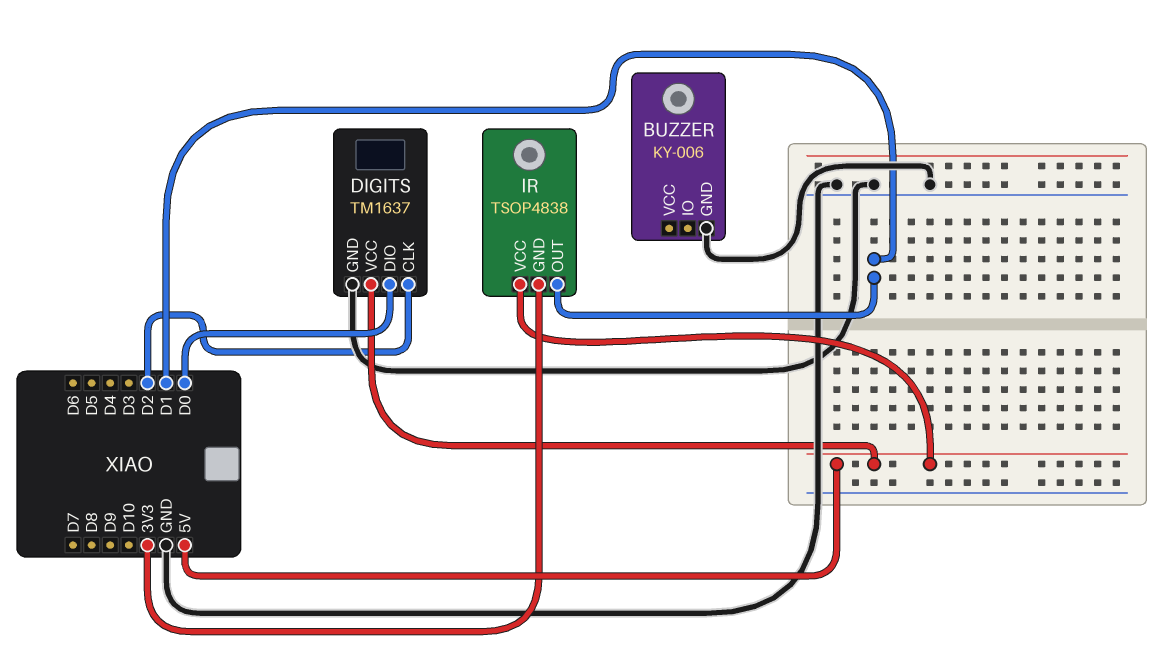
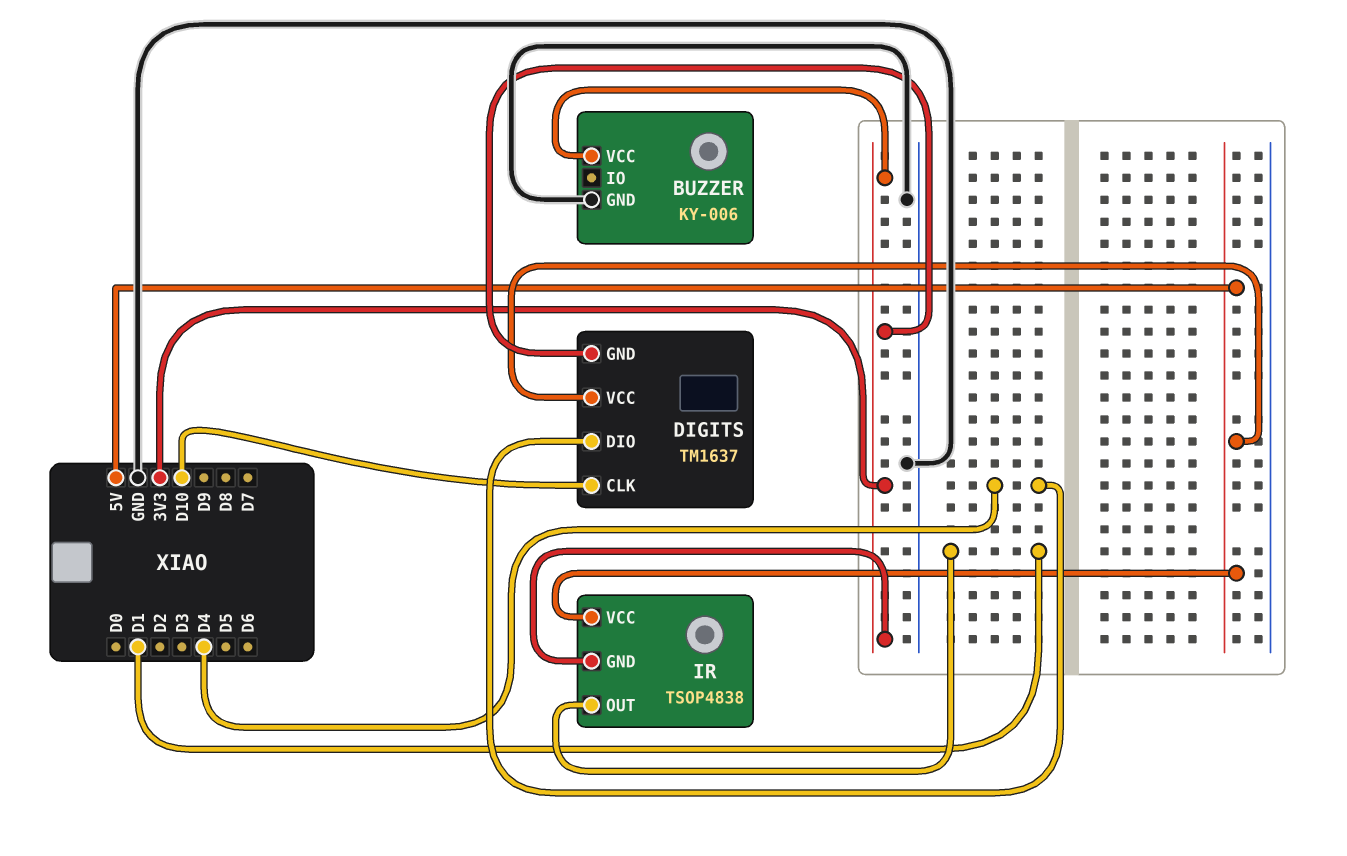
BUZZER pin VCC: none -> 3V3
DIGITS pin CLK: D2 -> D10
DIGITS pin DIO: D0 -> D4
DIGITS pin GND: GND -> 3V3

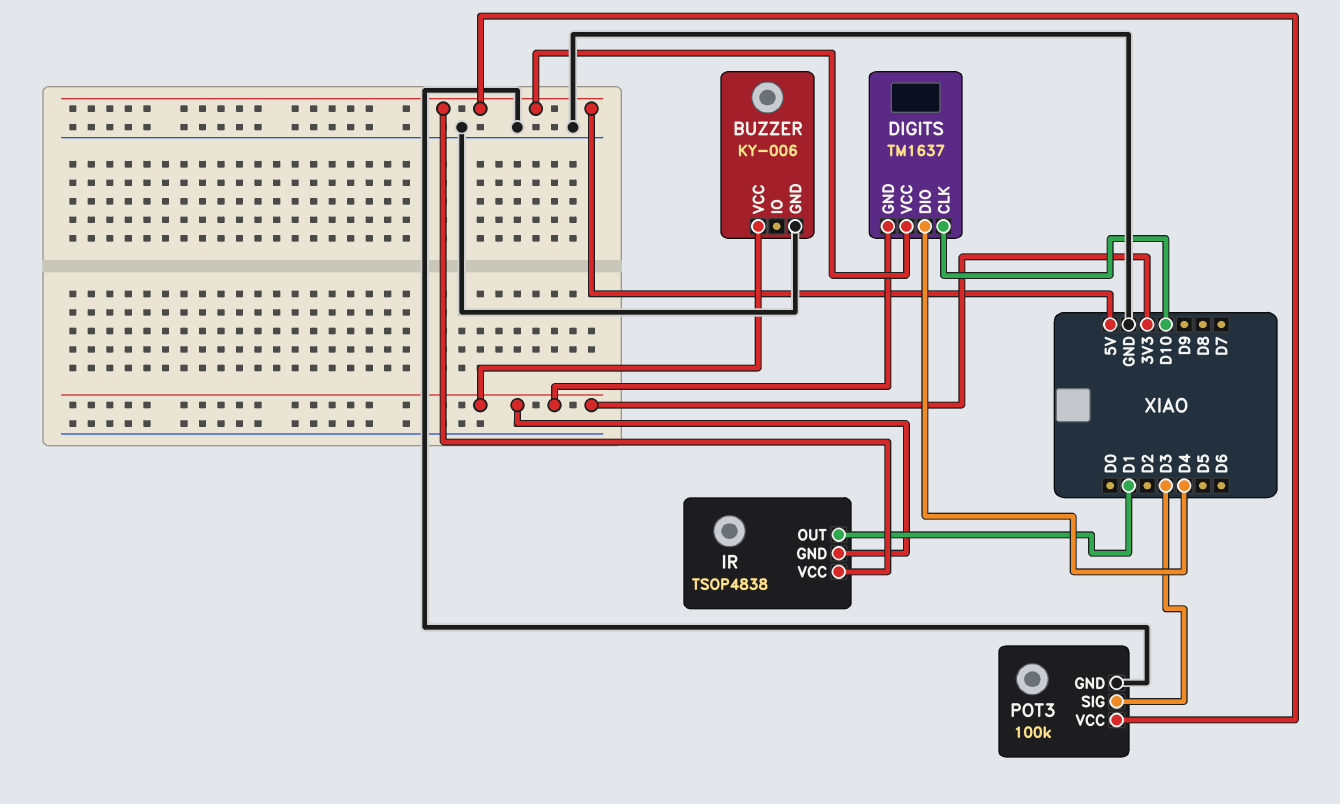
POT3: none -> 100k
POT3 pin GND: none -> GND
POT3 pin SIG: none -> D3
POT3 pin VCC: none -> 5V

